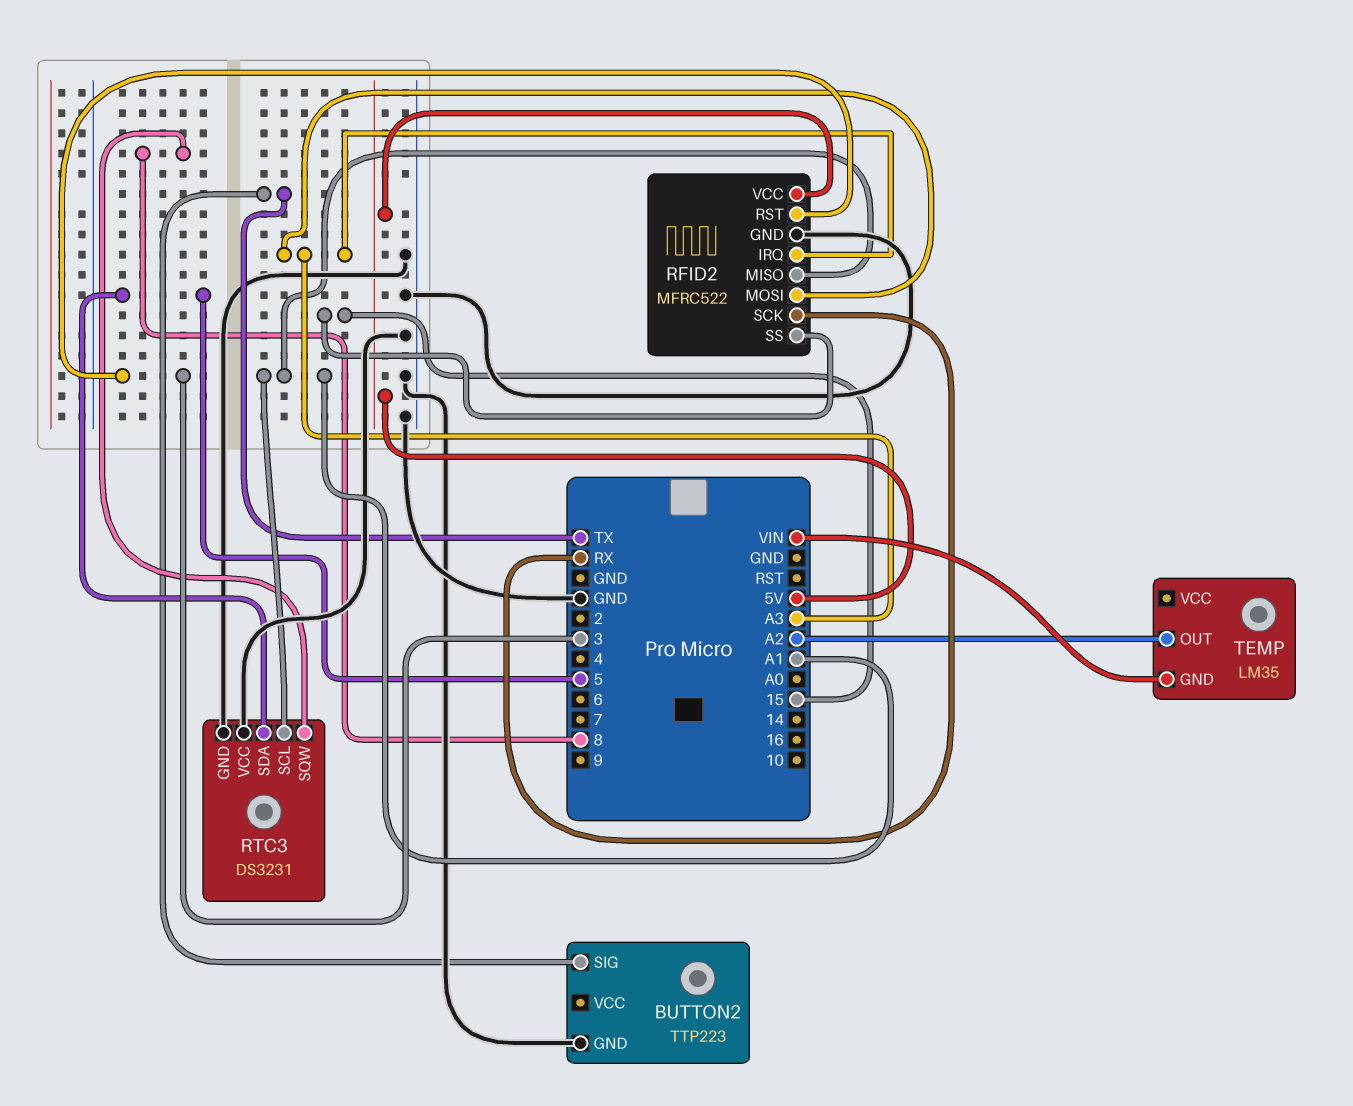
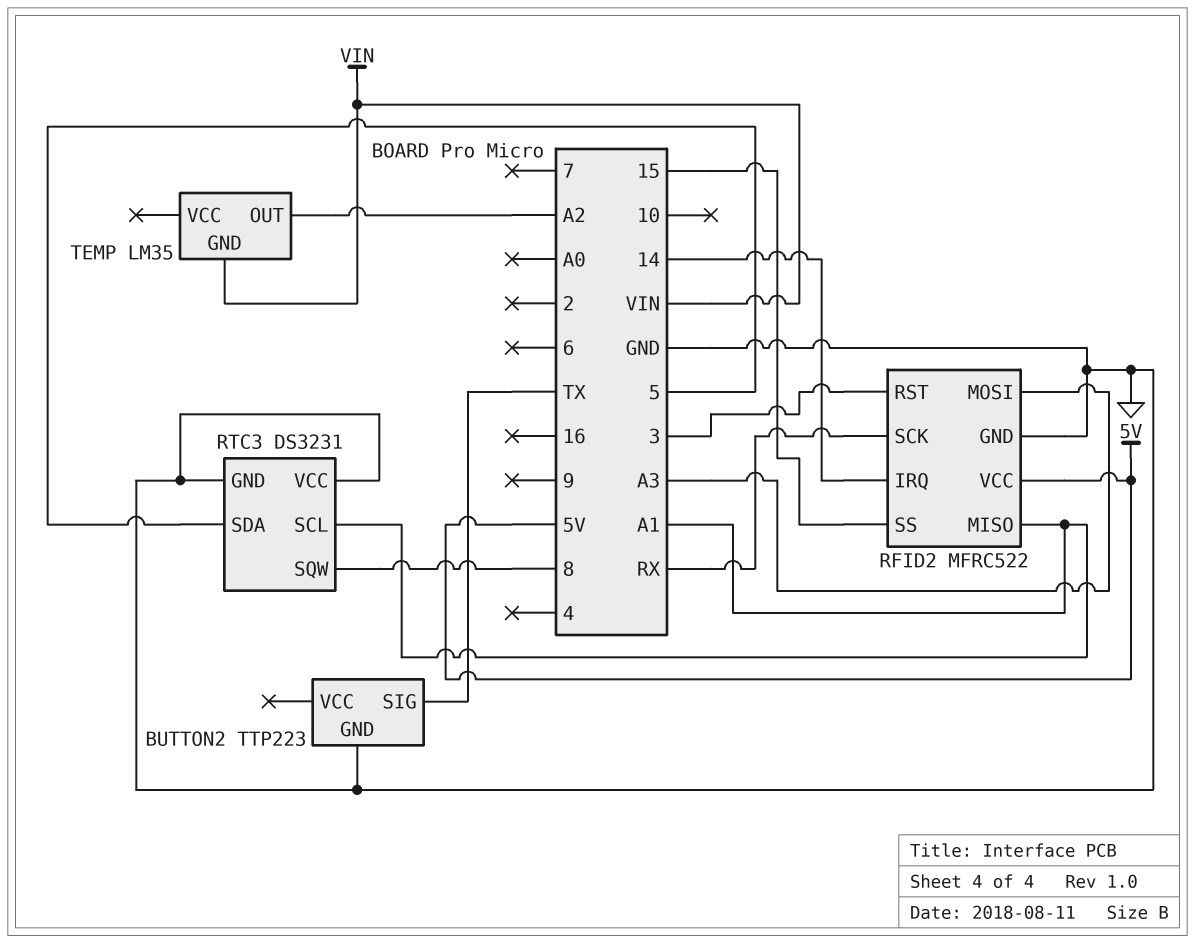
RFID2 pin IRQ: A3 -> 14

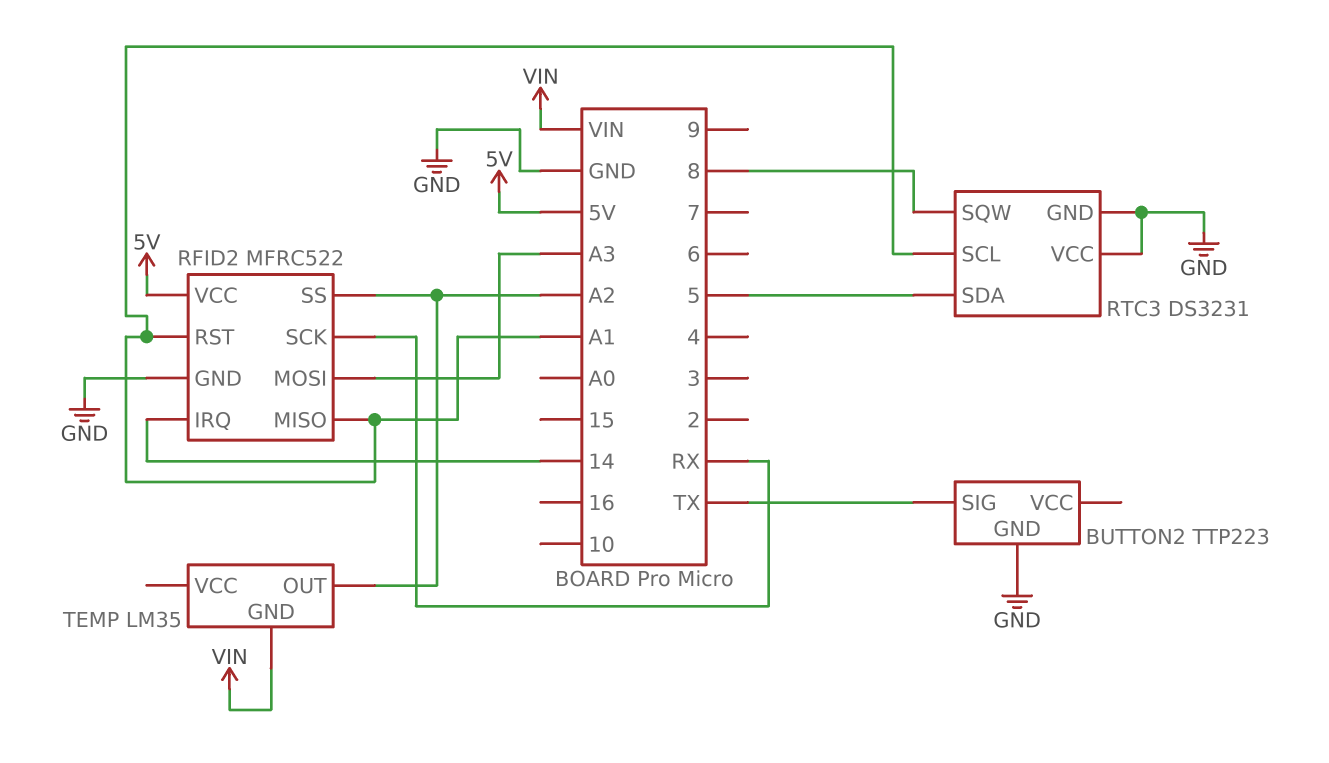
RFID2 pin RST: 3 -> A1
RFID2 pin SS: 15 -> A2

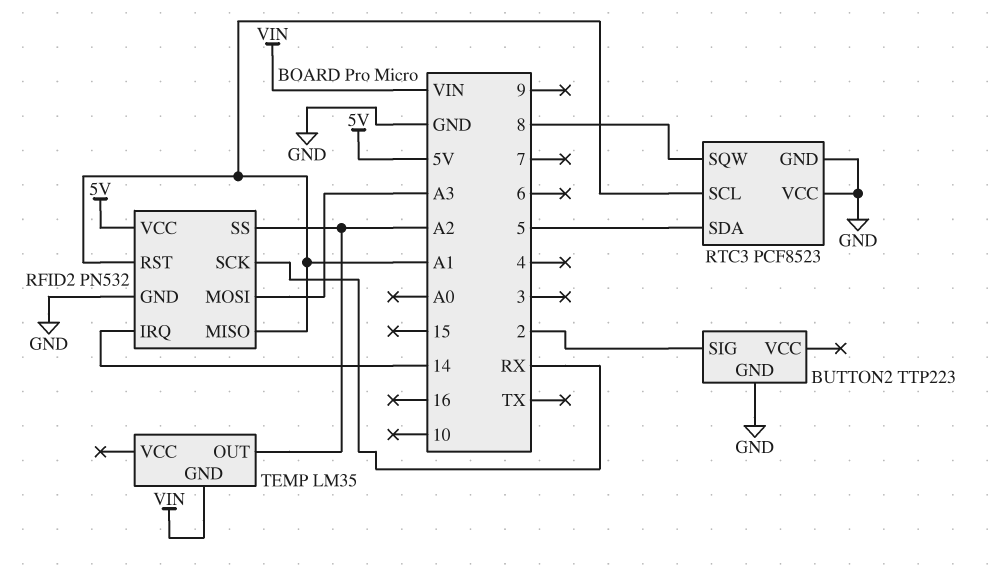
BUTTON2 pin SIG: TX -> 2
RFID2: MFRC522 -> PN532
RTC3: DS3231 -> PCF8523

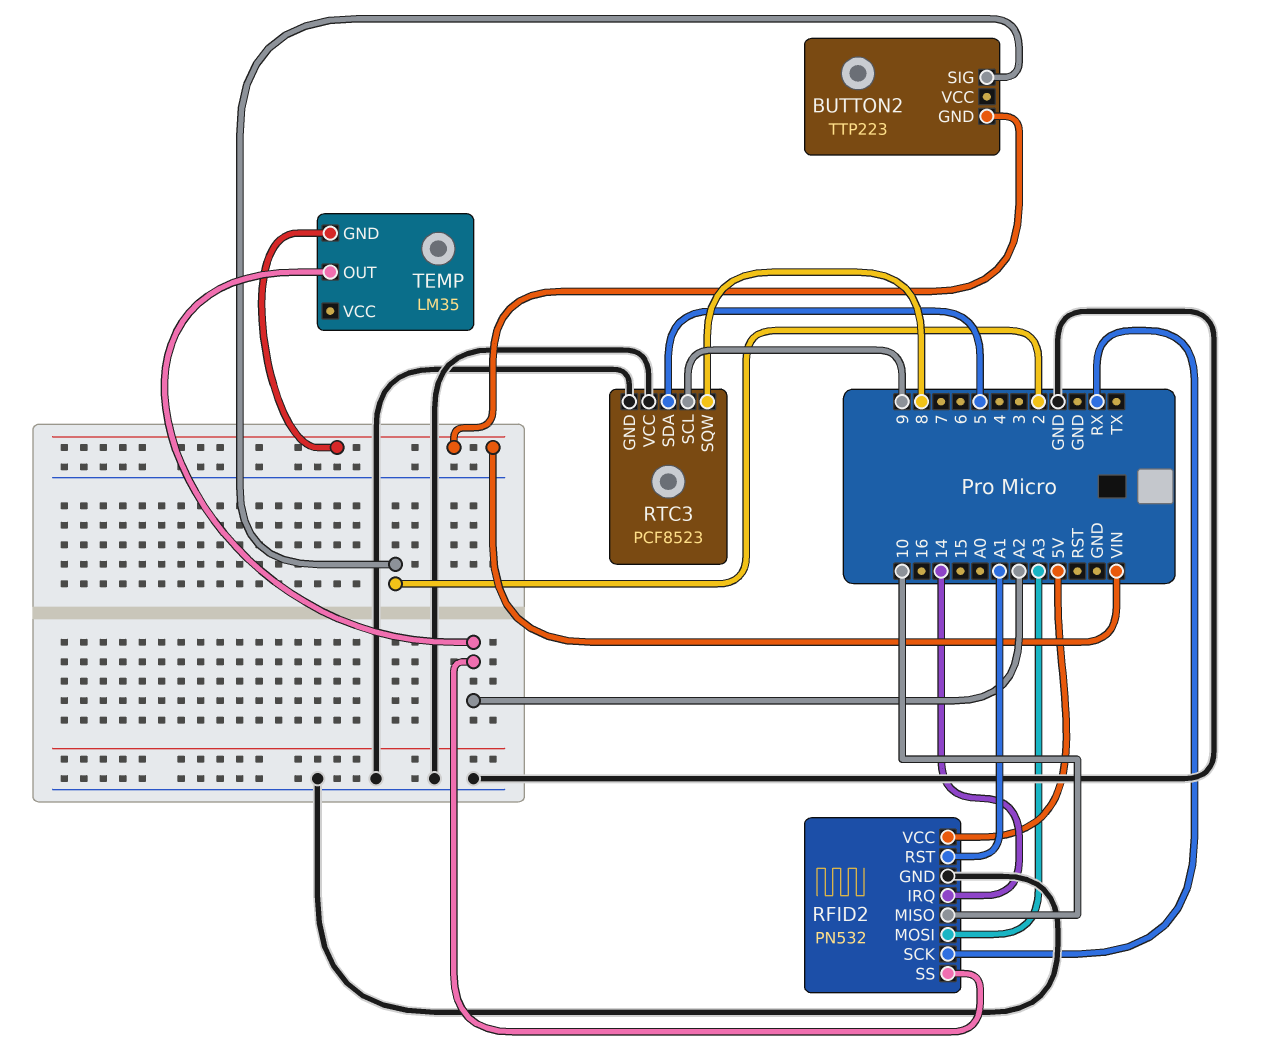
BUTTON2 pin GND: GND -> VIN
RFID2 pin MISO: A1 -> 10
RTC3 pin SCL: A1 -> 9

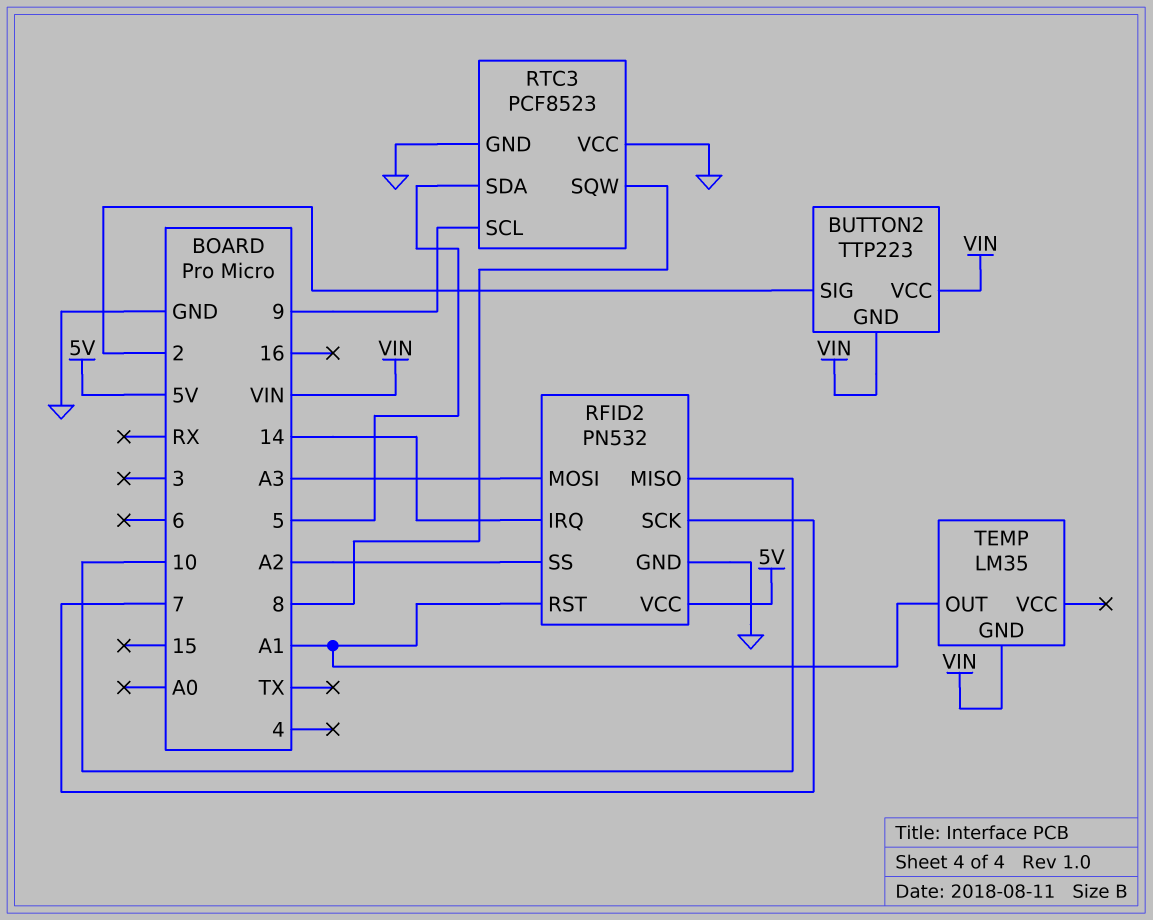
BUTTON2 pin VCC: none -> VIN
RFID2 pin SCK: RX -> 7
TEMP pin OUT: A2 -> A1

